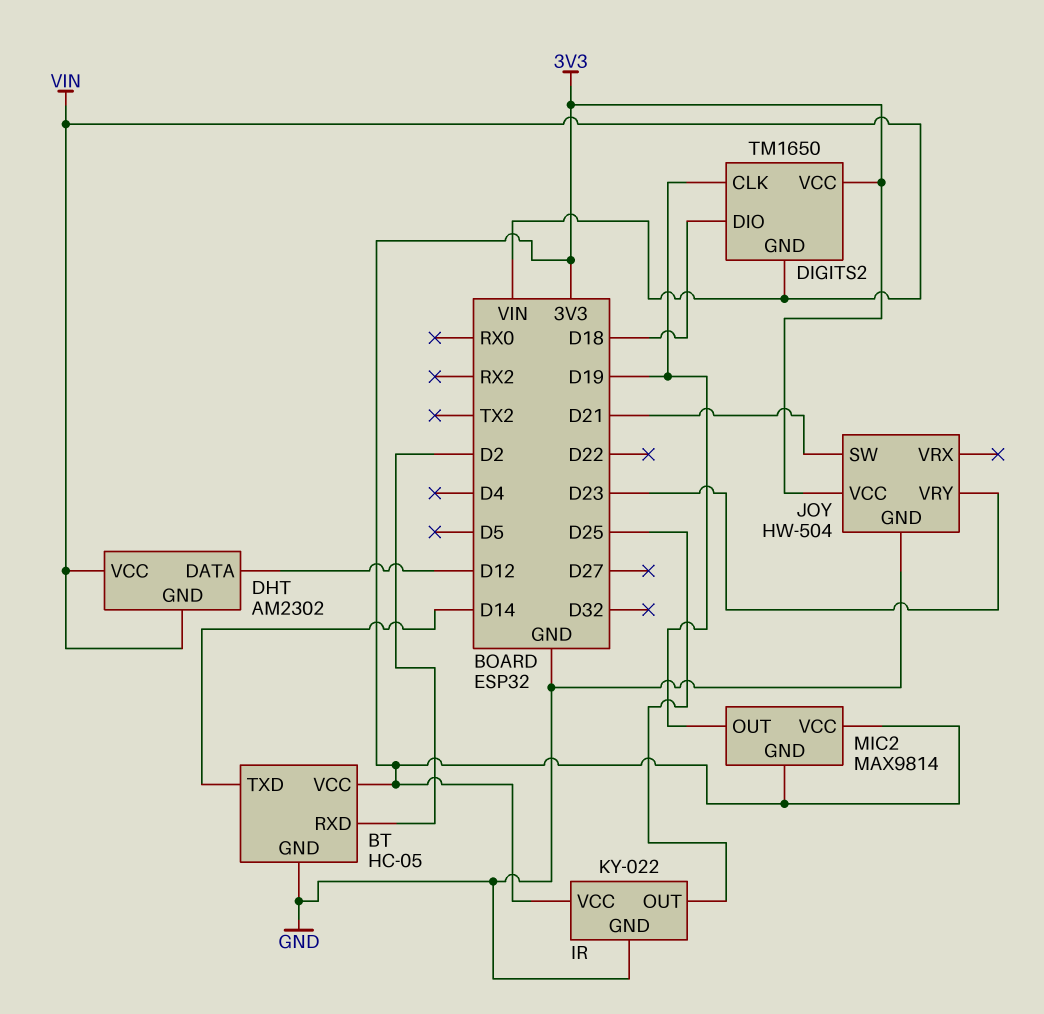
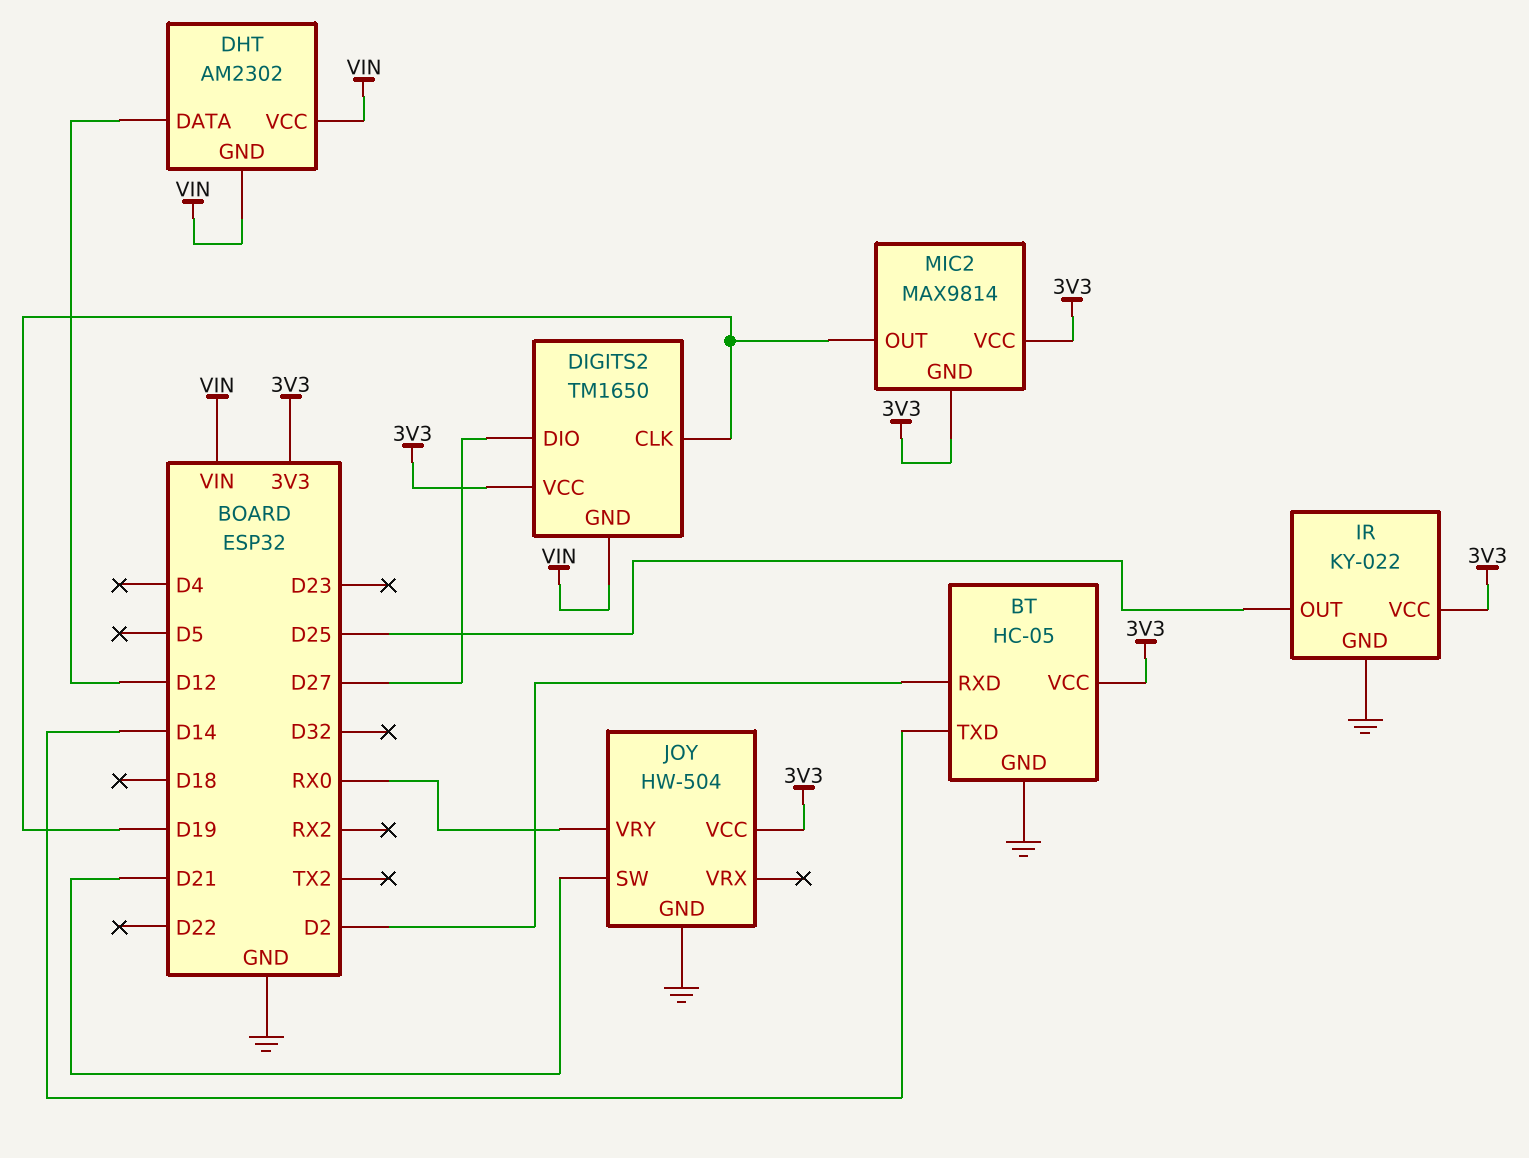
DIGITS2 pin DIO: D18 -> D27
JOY pin VRY: D23 -> RX0

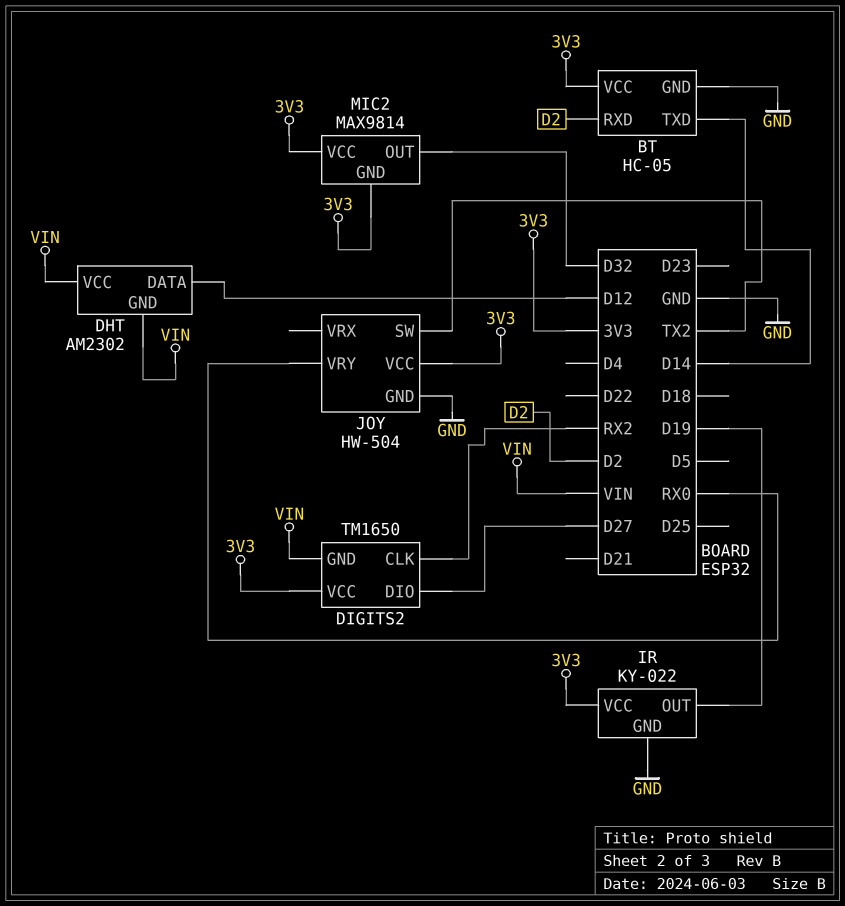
DIGITS2 pin CLK: D19 -> RX2
IR pin OUT: D25 -> D19
JOY pin SW: D21 -> TX2
MIC2 pin OUT: D19 -> D32

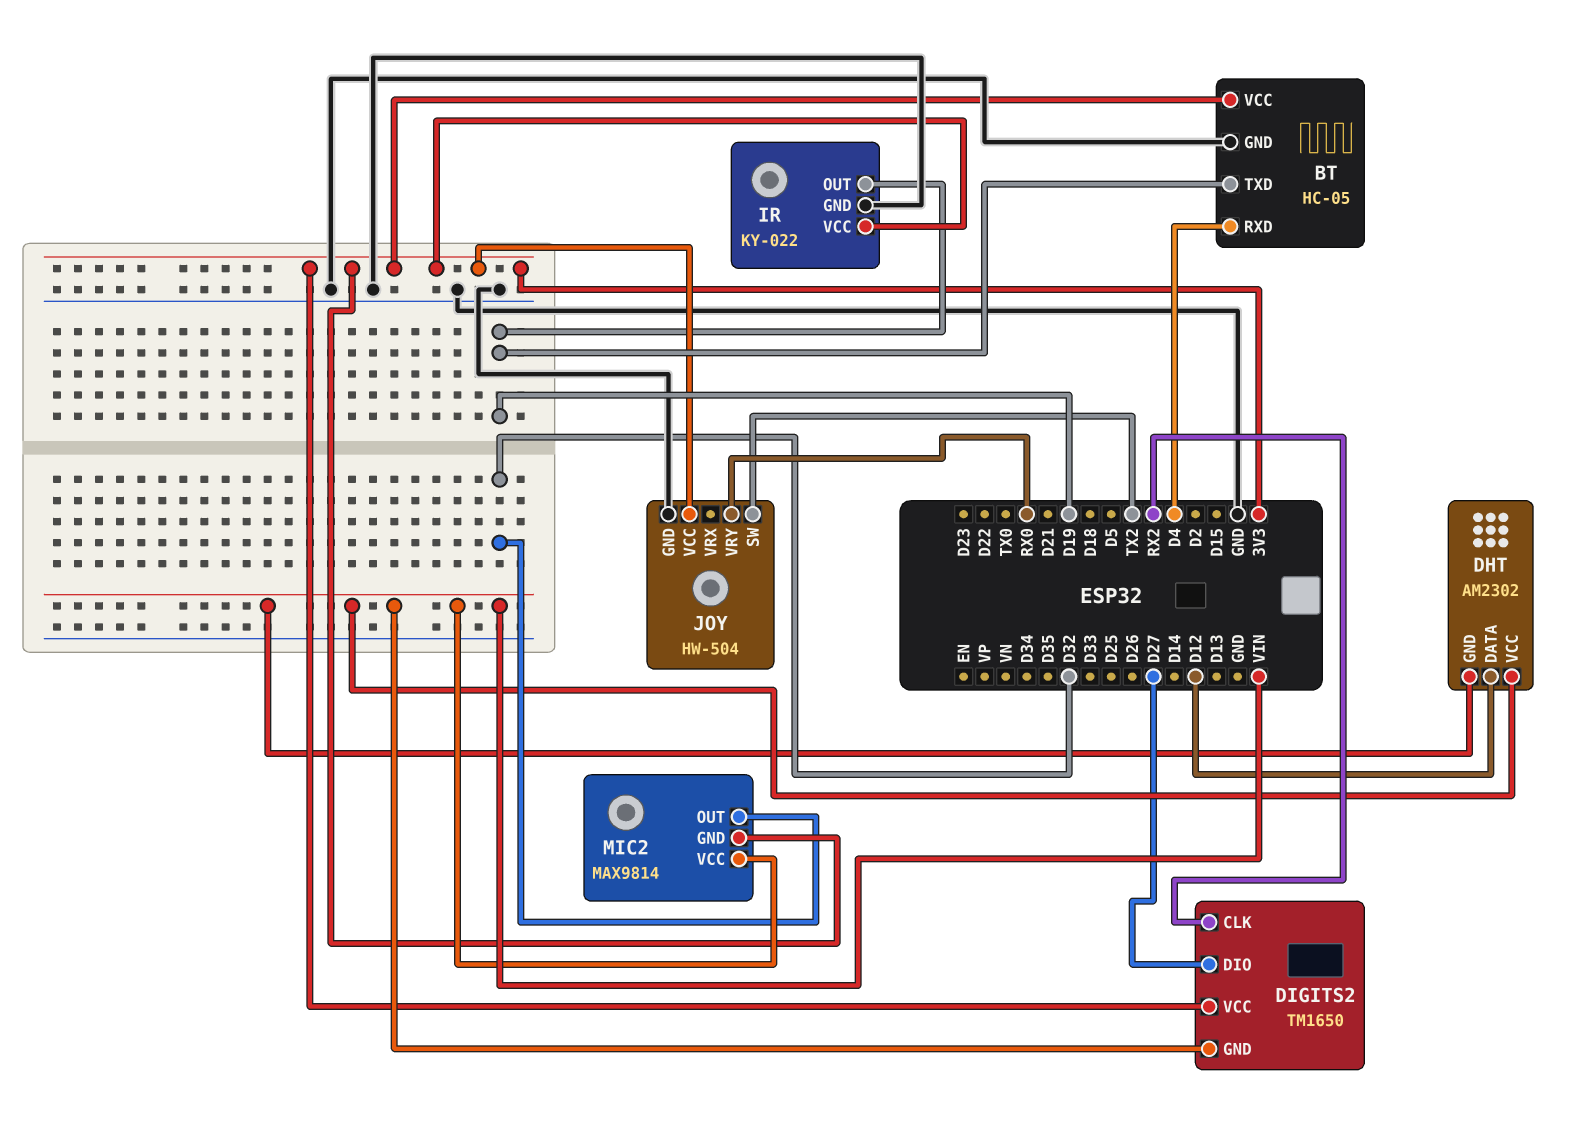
BT pin RXD: D2 -> D4
BT pin TXD: D14 -> D19
MIC2 pin VCC: 3V3 -> VIN

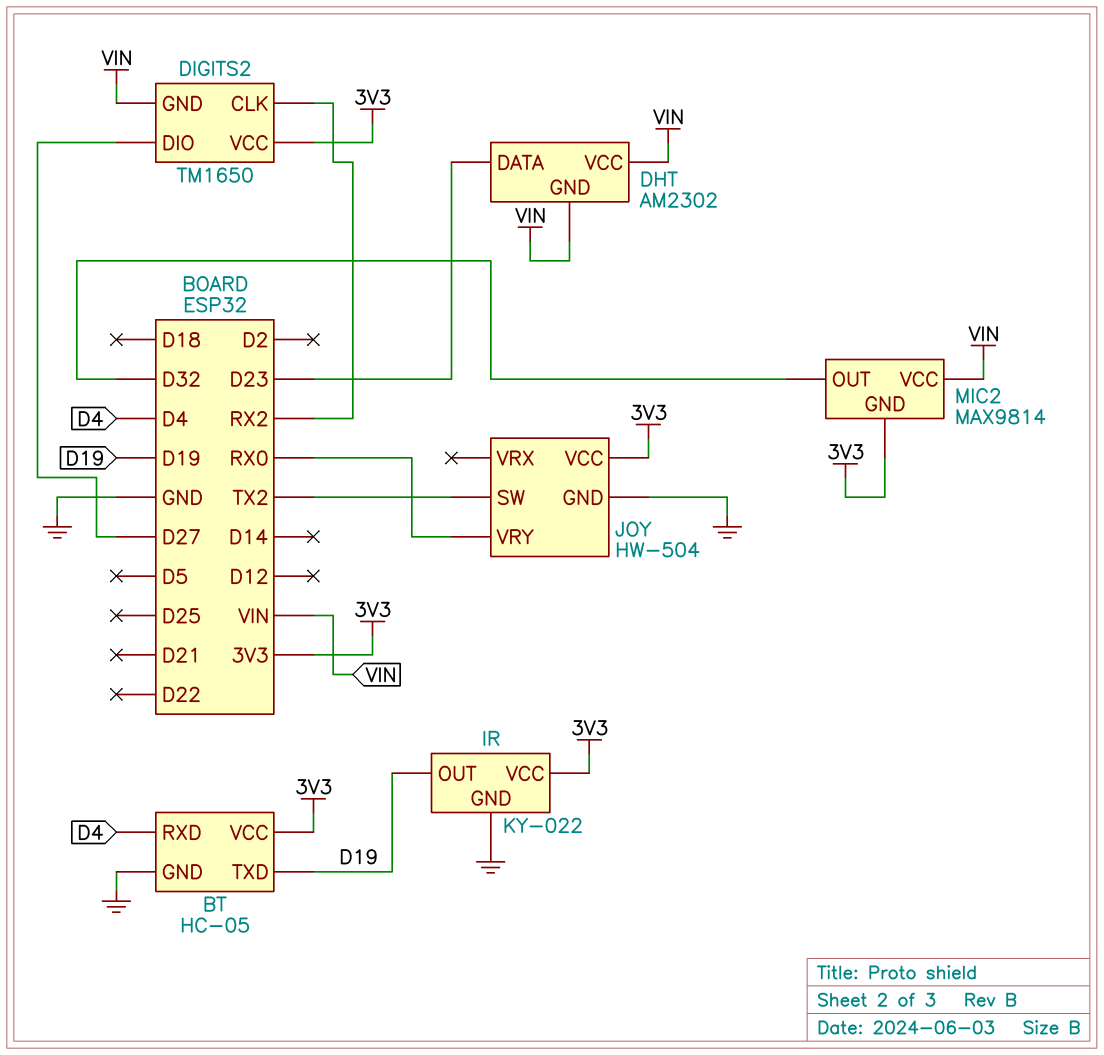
DHT pin DATA: D12 -> D23

